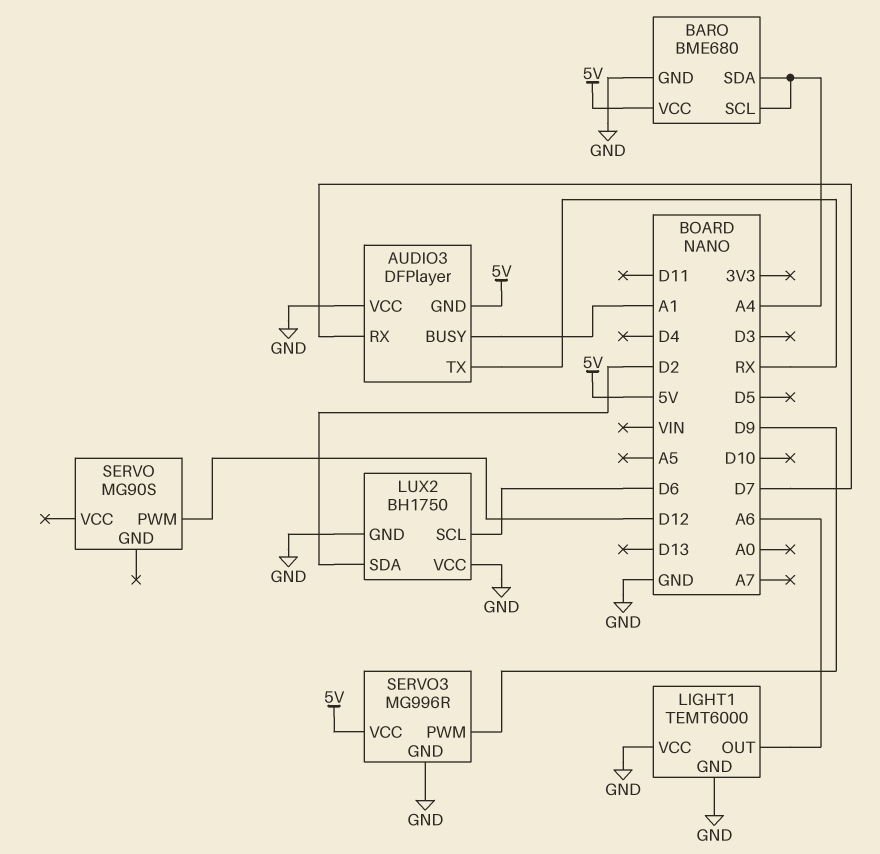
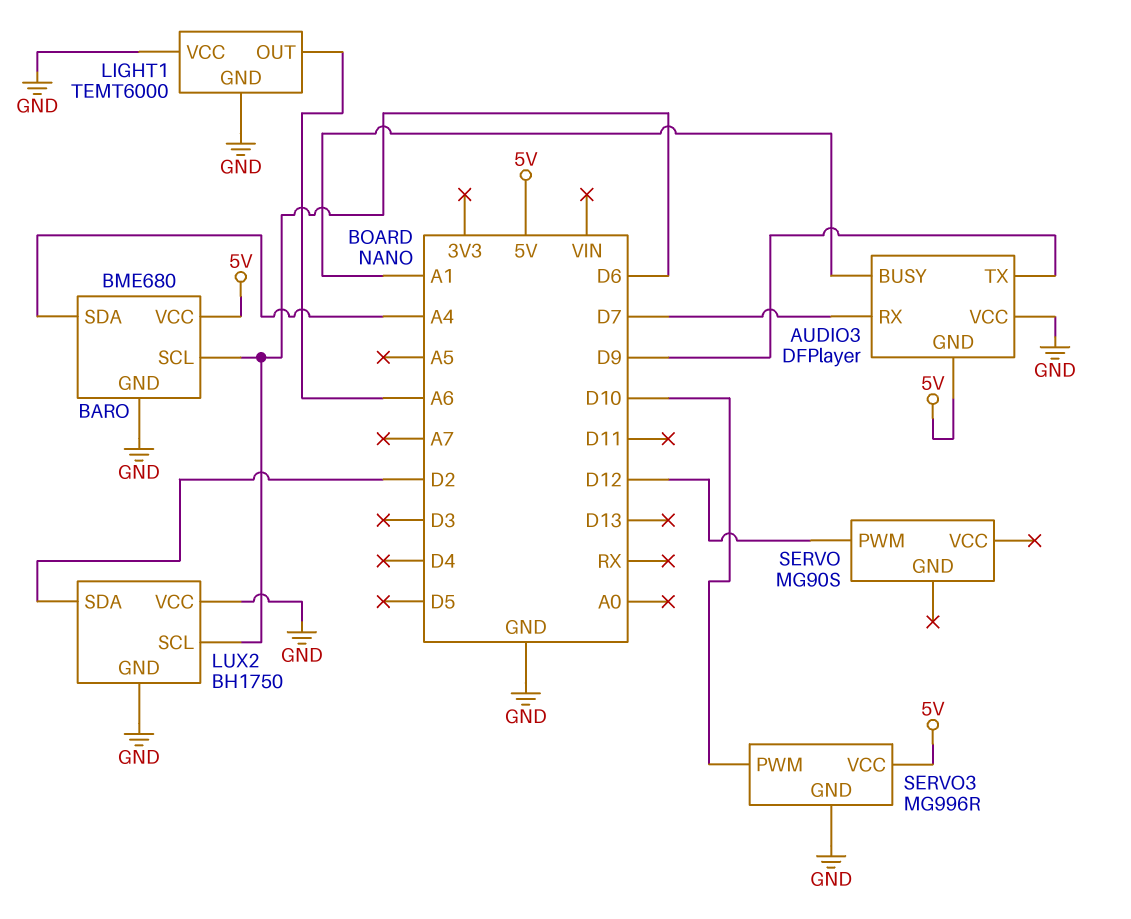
AUDIO3 pin TX: RX -> D9
BARO pin SCL: A4 -> D6
SERVO3 pin PWM: D9 -> D10

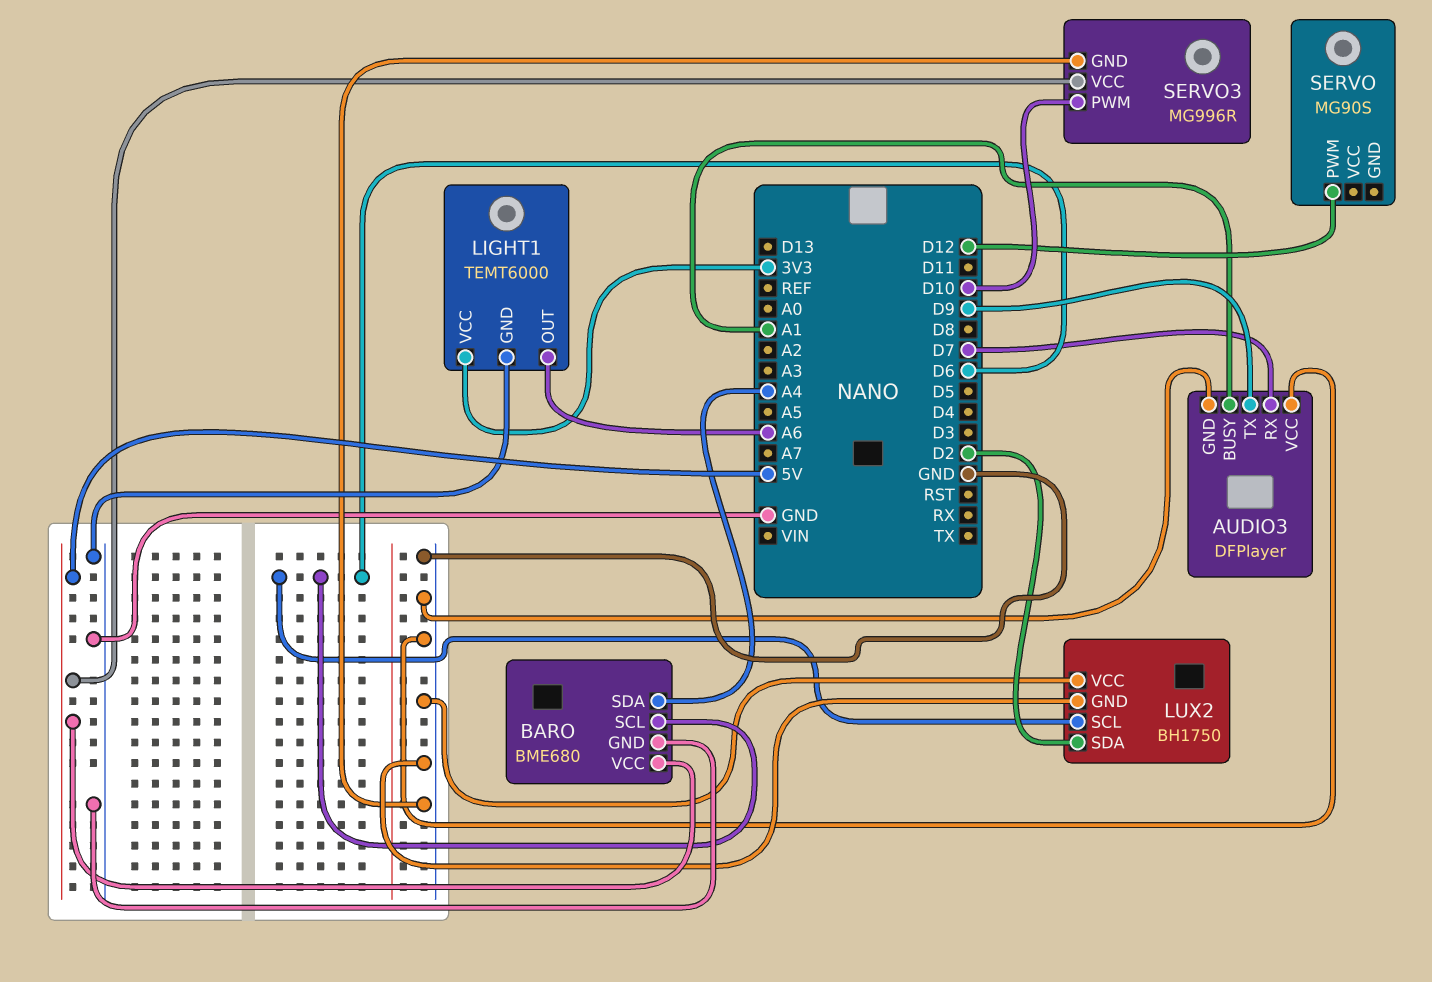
AUDIO3 pin GND: 5V -> GND
LIGHT1 pin VCC: GND -> 3V3

